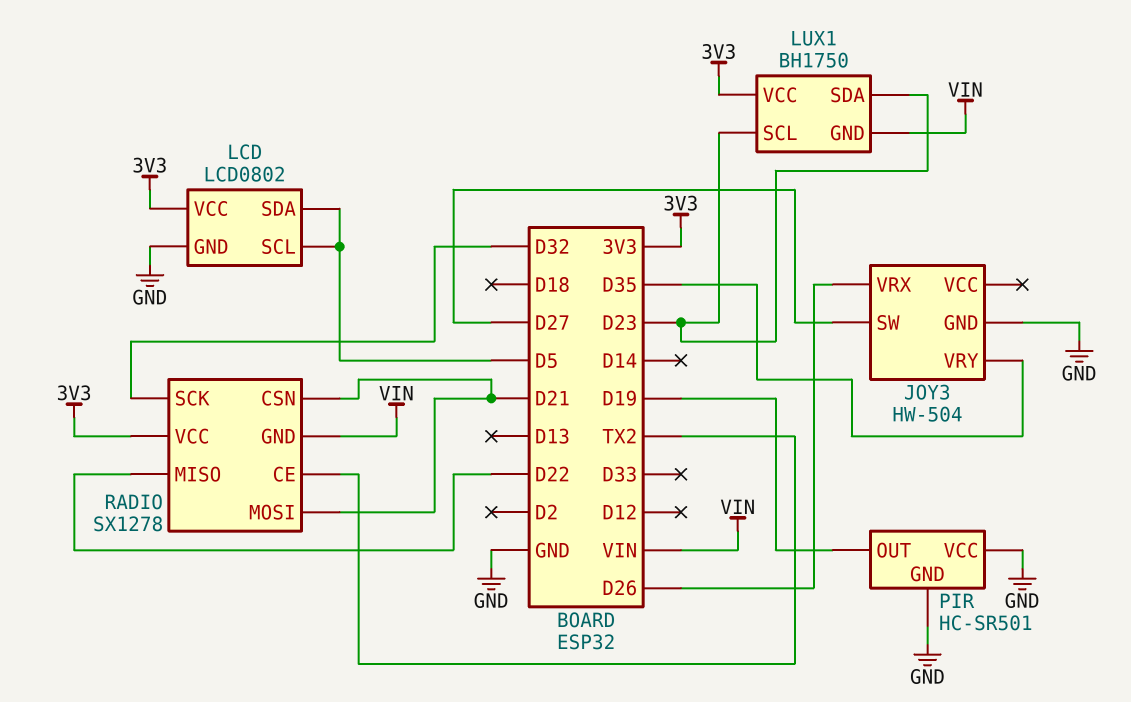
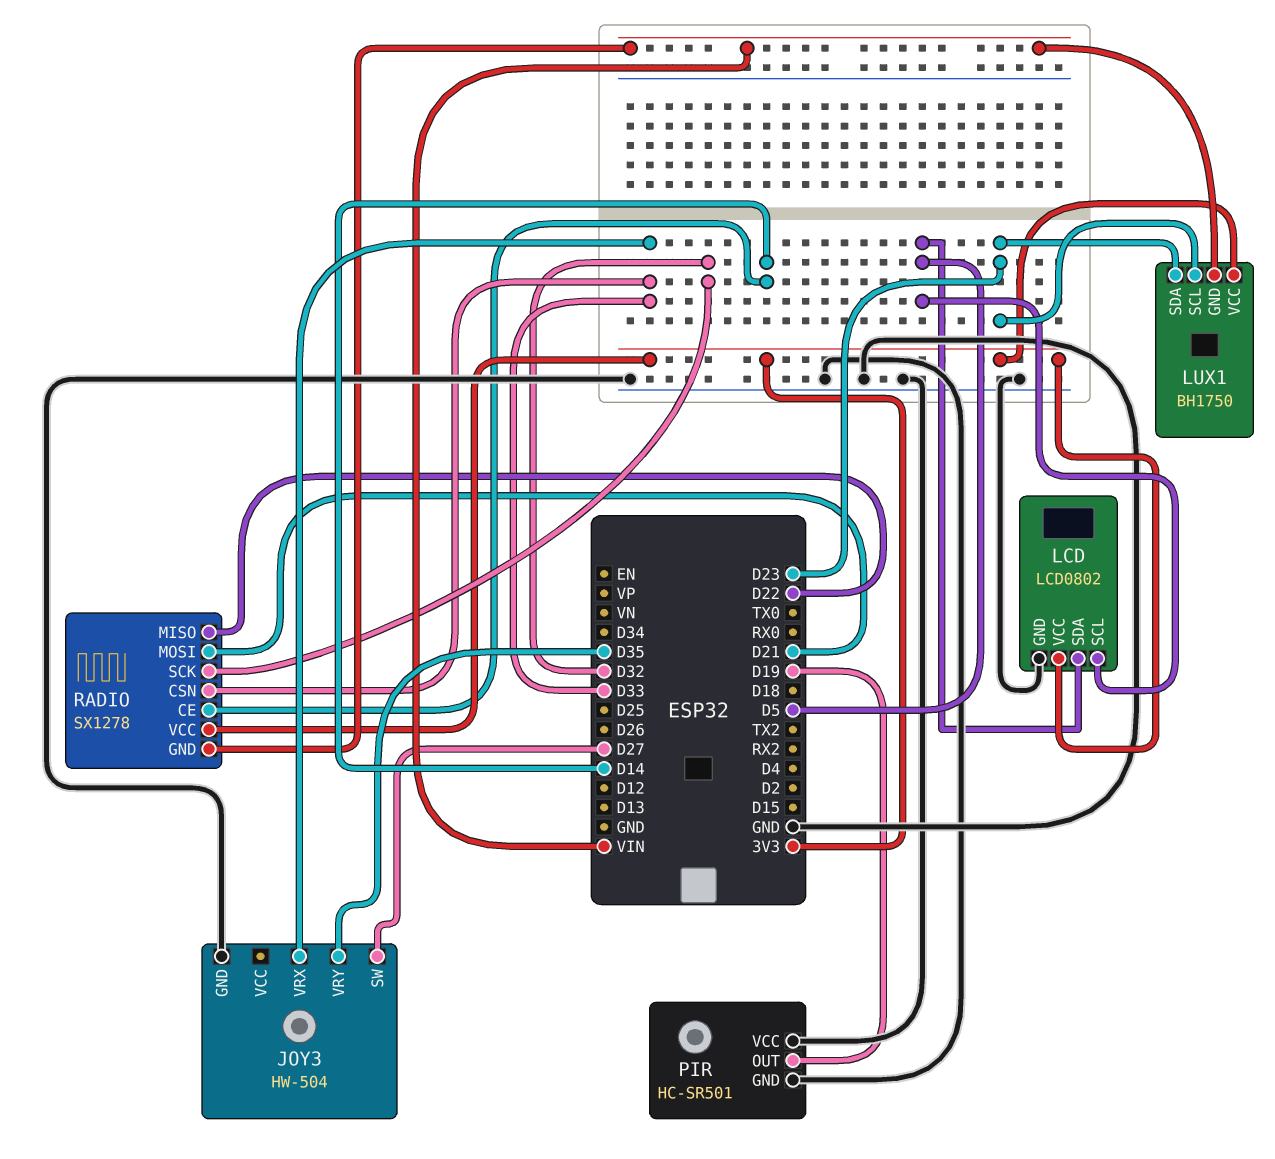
JOY3 pin VRX: D26 -> D33
RADIO pin CE: TX2 -> D14
RADIO pin CSN: D21 -> D33

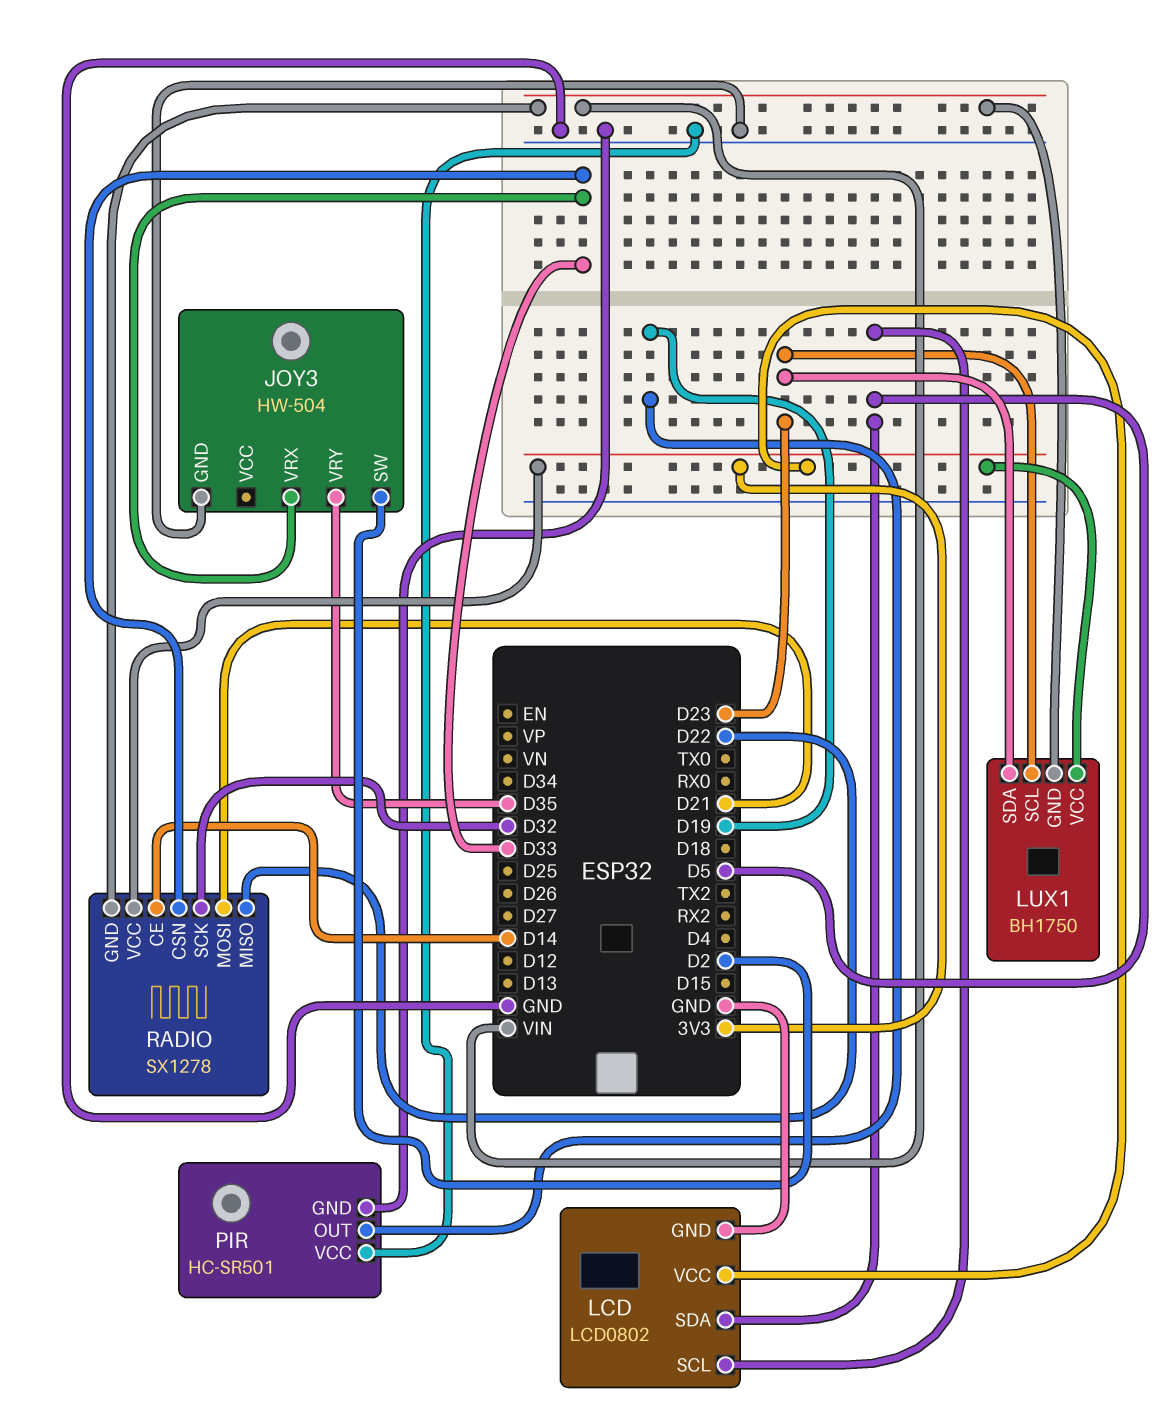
JOY3 pin SW: D27 -> D2

